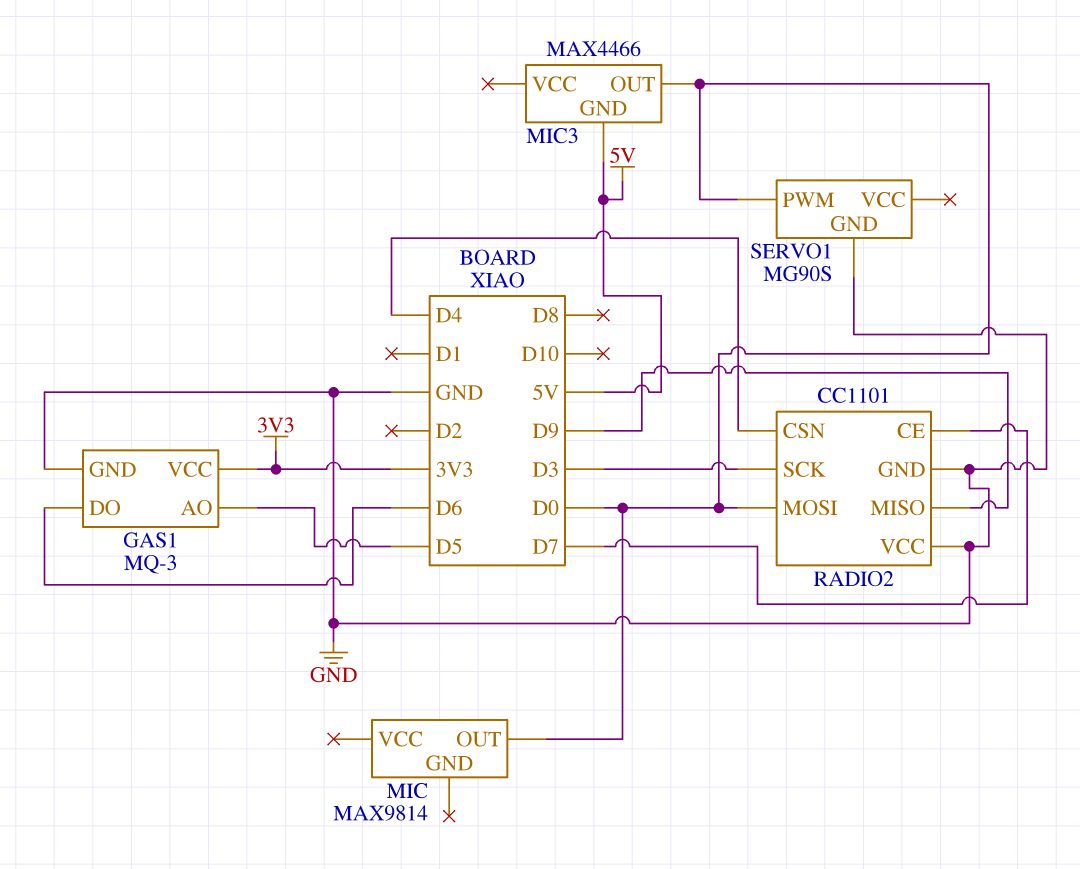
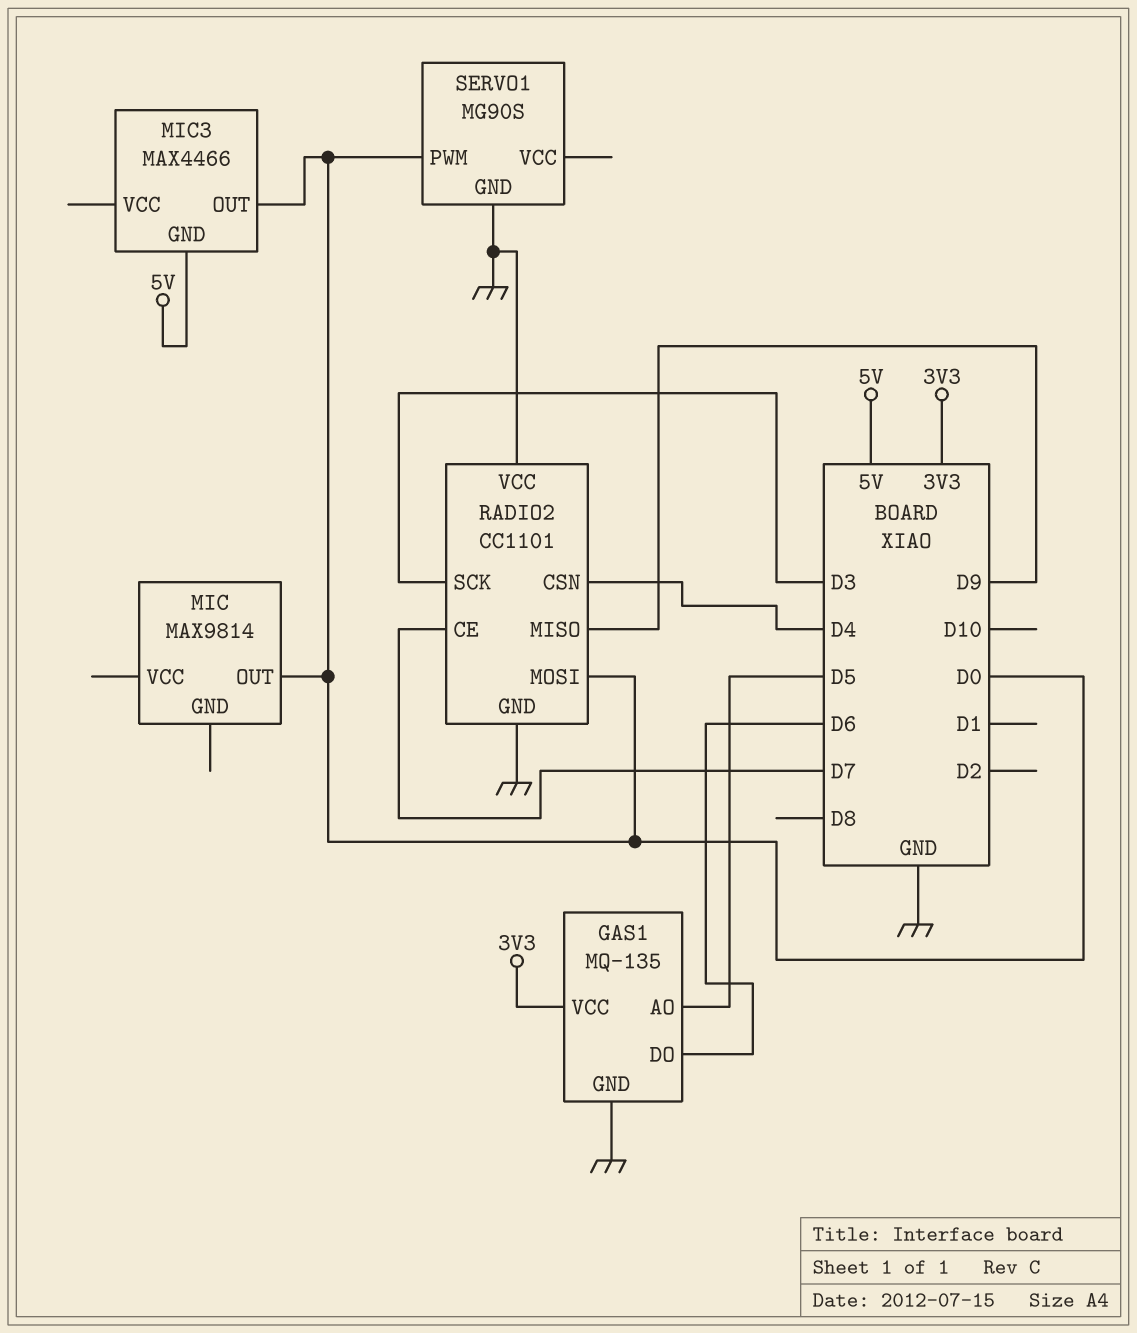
GAS1: MQ-3 -> MQ-135

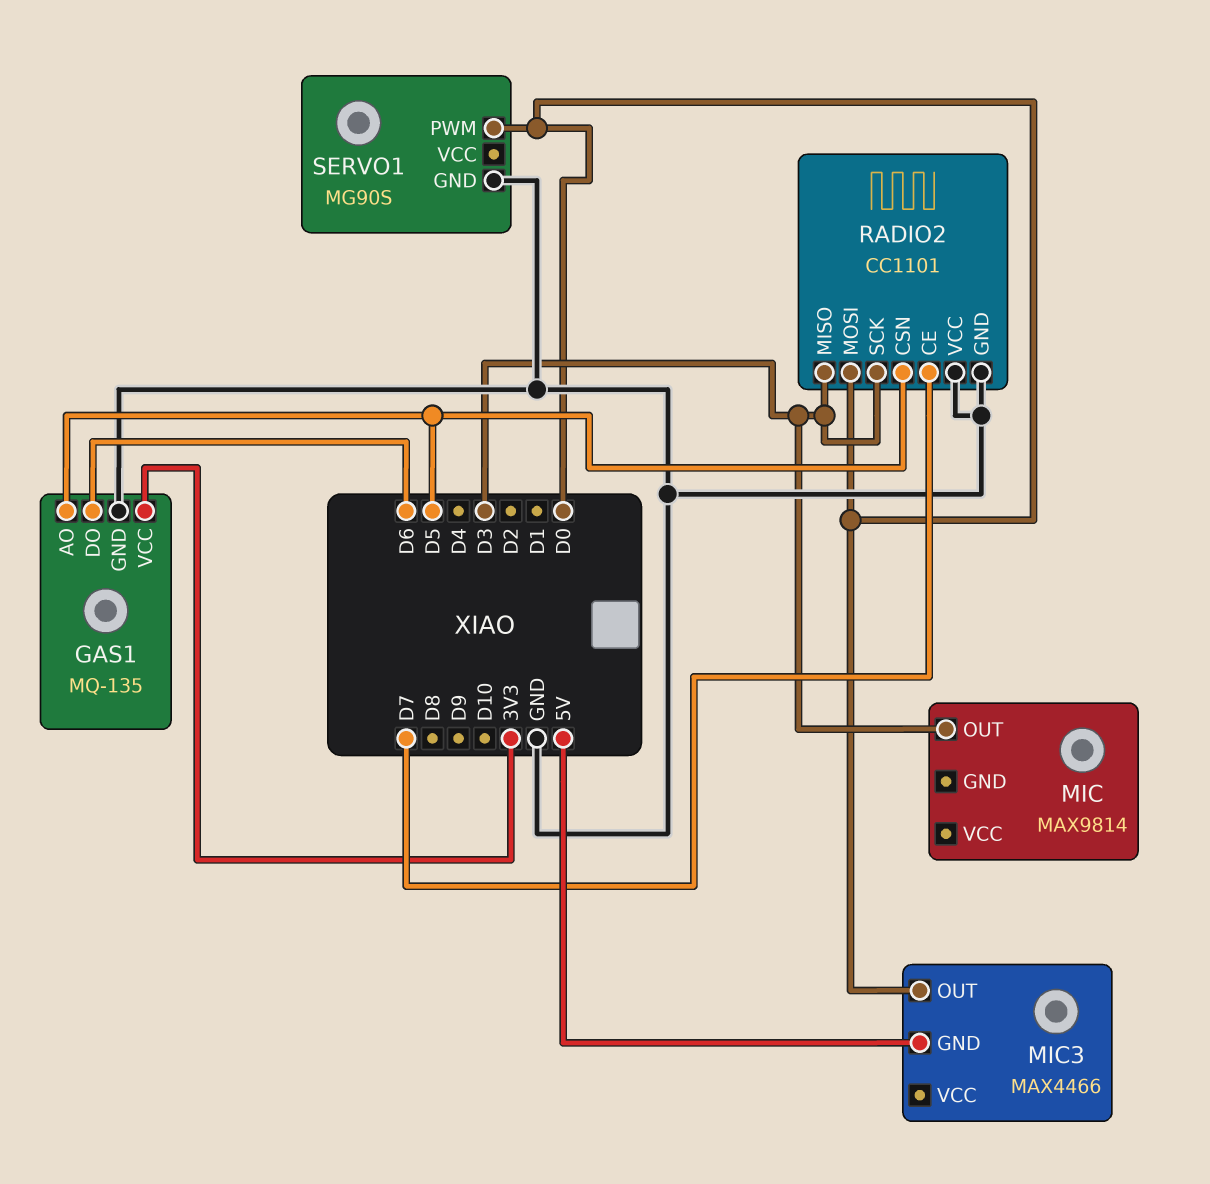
MIC pin OUT: D0 -> D3
RADIO2 pin CSN: D4 -> D5
RADIO2 pin MISO: D9 -> D3

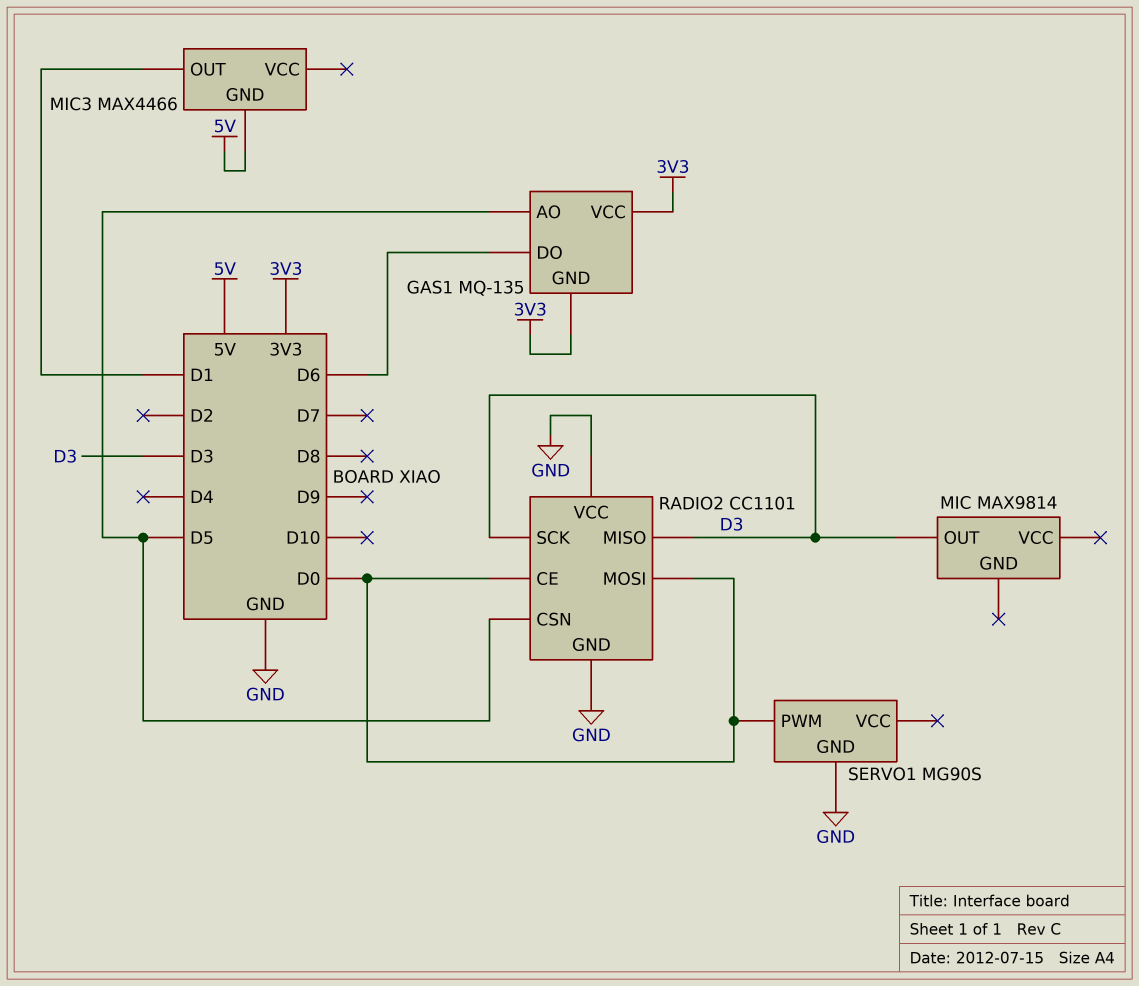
GAS1 pin GND: GND -> 3V3
MIC3 pin OUT: D0 -> D1
RADIO2 pin CE: D7 -> D0

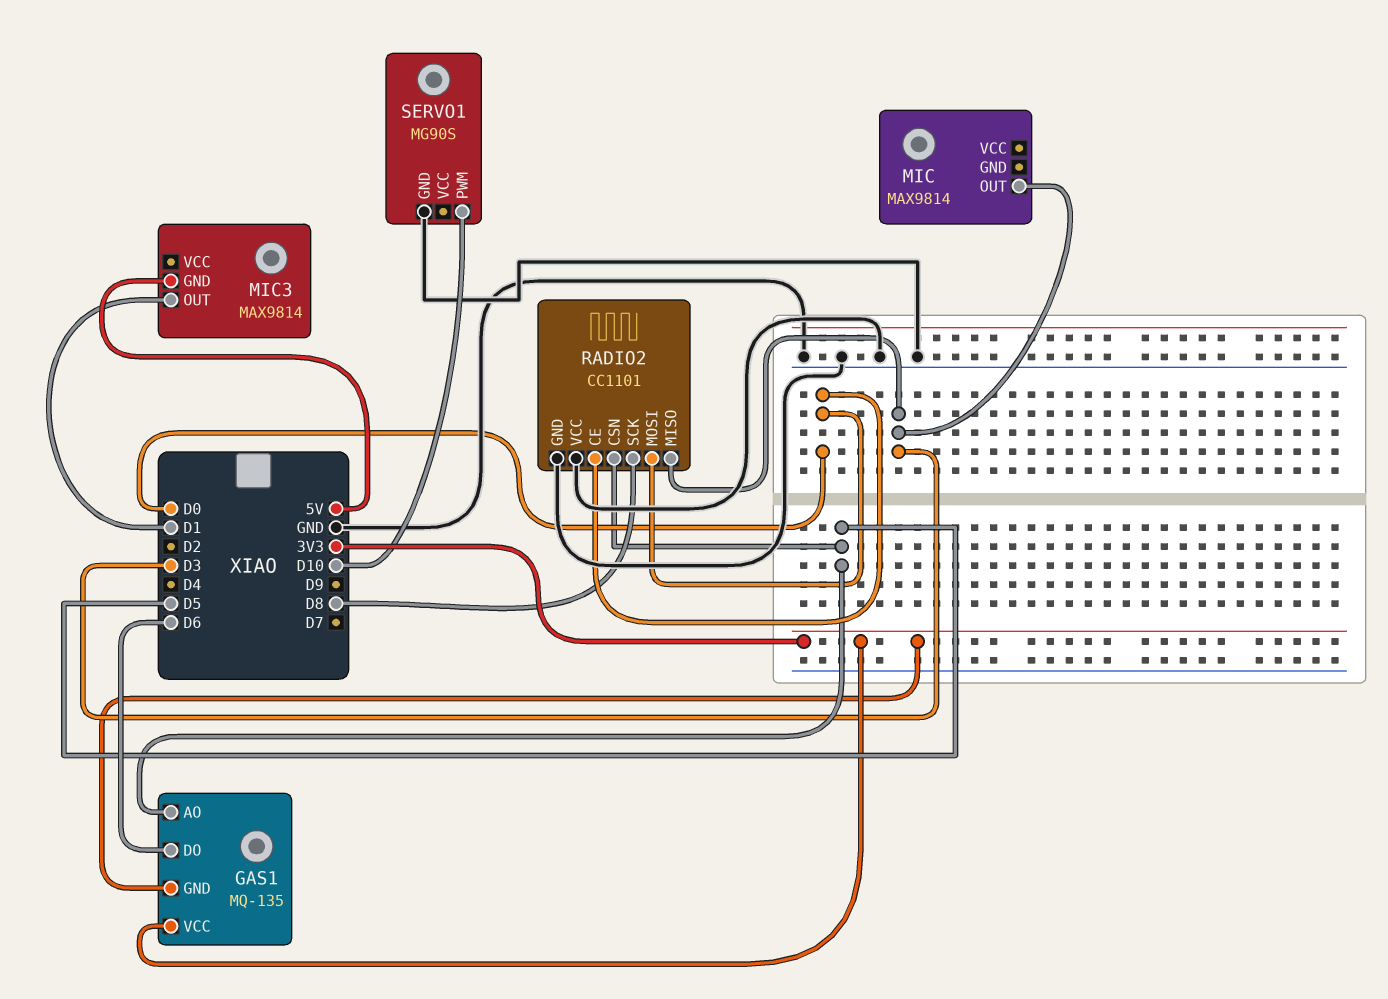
MIC3: MAX4466 -> MAX9814
RADIO2 pin SCK: D3 -> D8
SERVO1 pin PWM: D0 -> D10

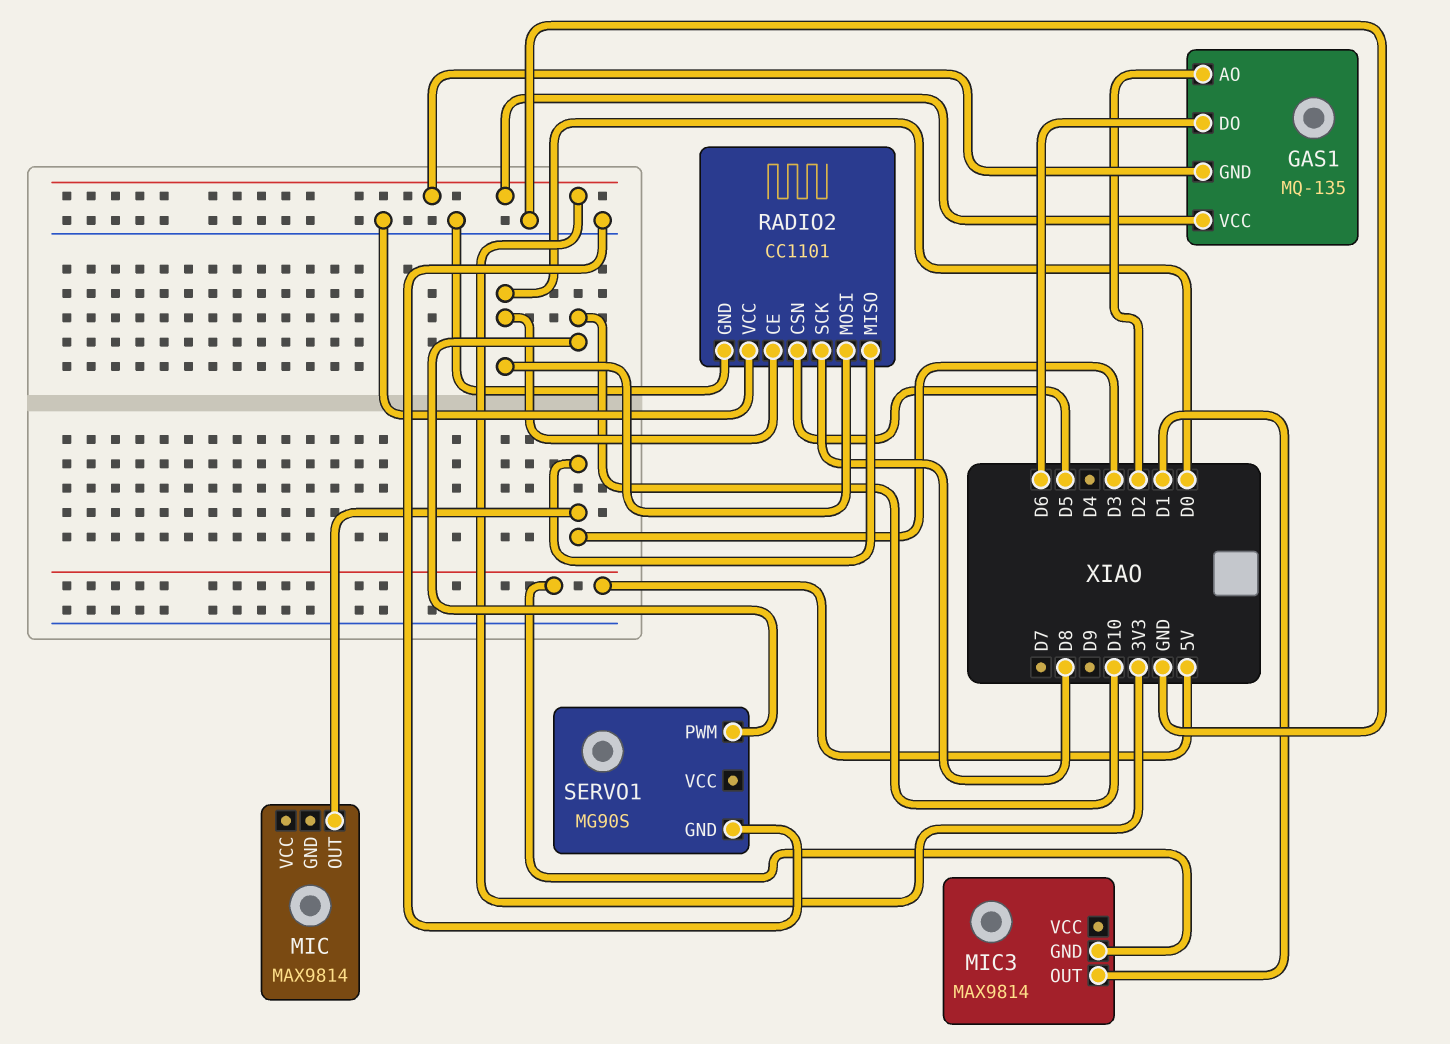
GAS1 pin AO: D5 -> D2

